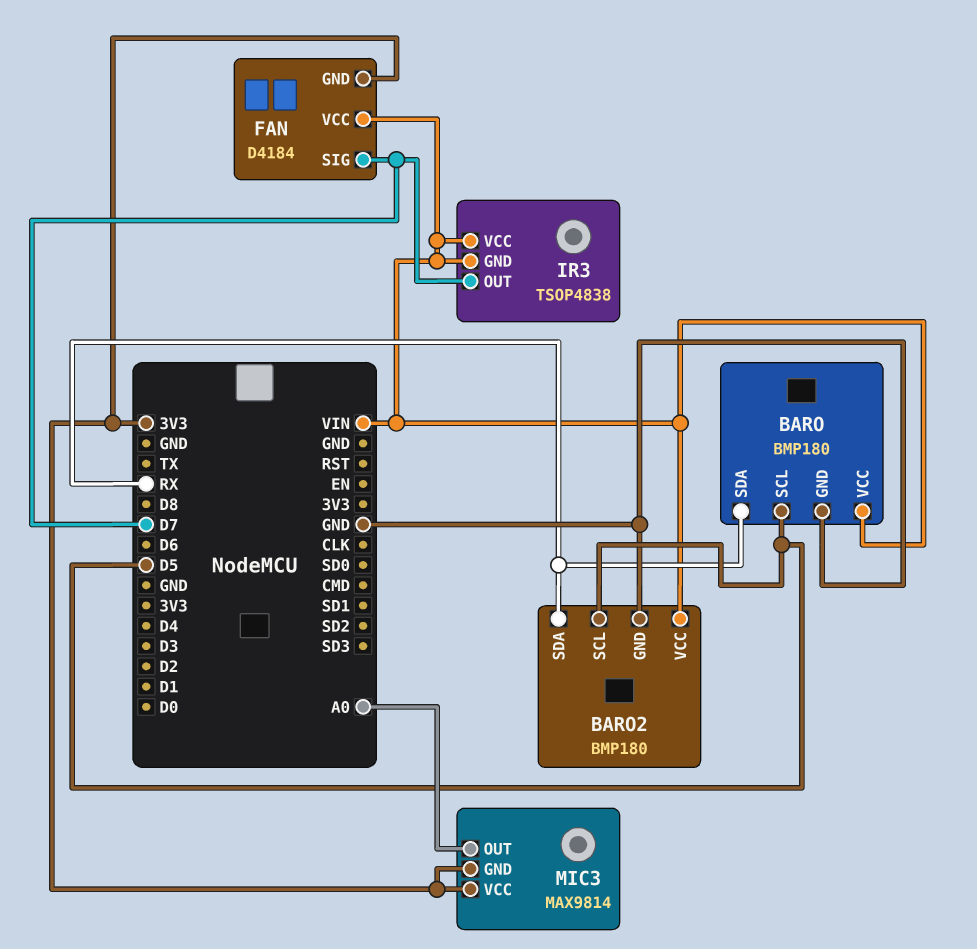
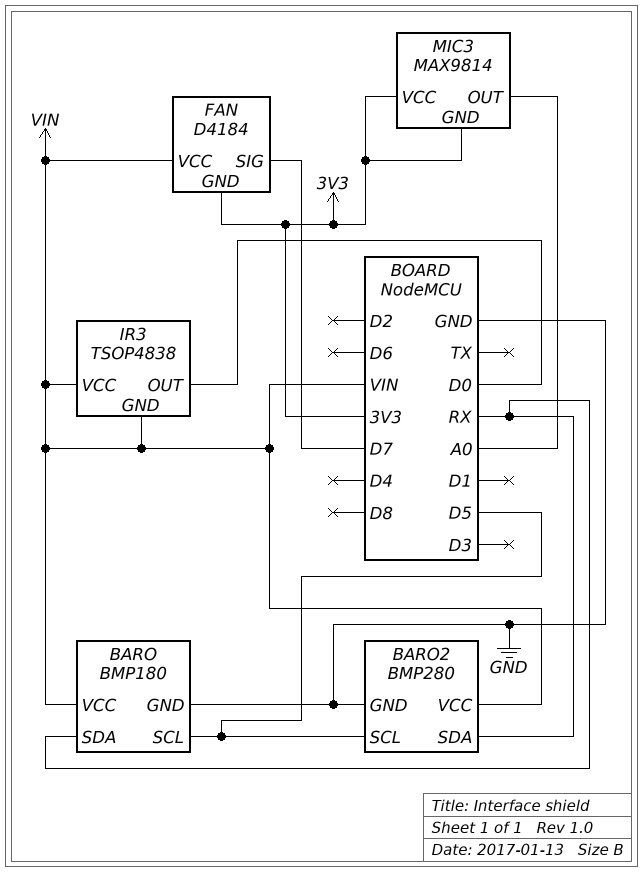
BARO2: BMP180 -> BMP280
IR3 pin OUT: D7 -> D0

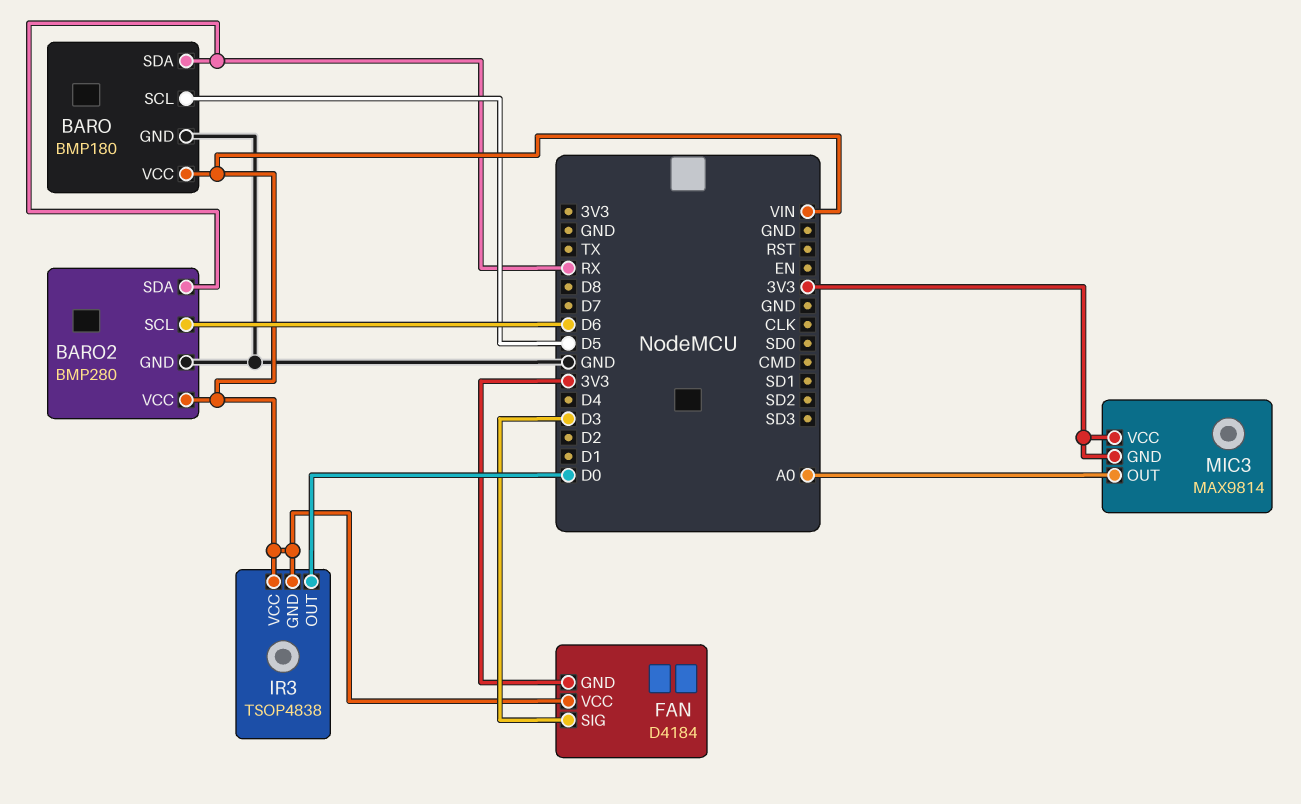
BARO2 pin SCL: D5 -> D6
FAN pin SIG: D7 -> D3

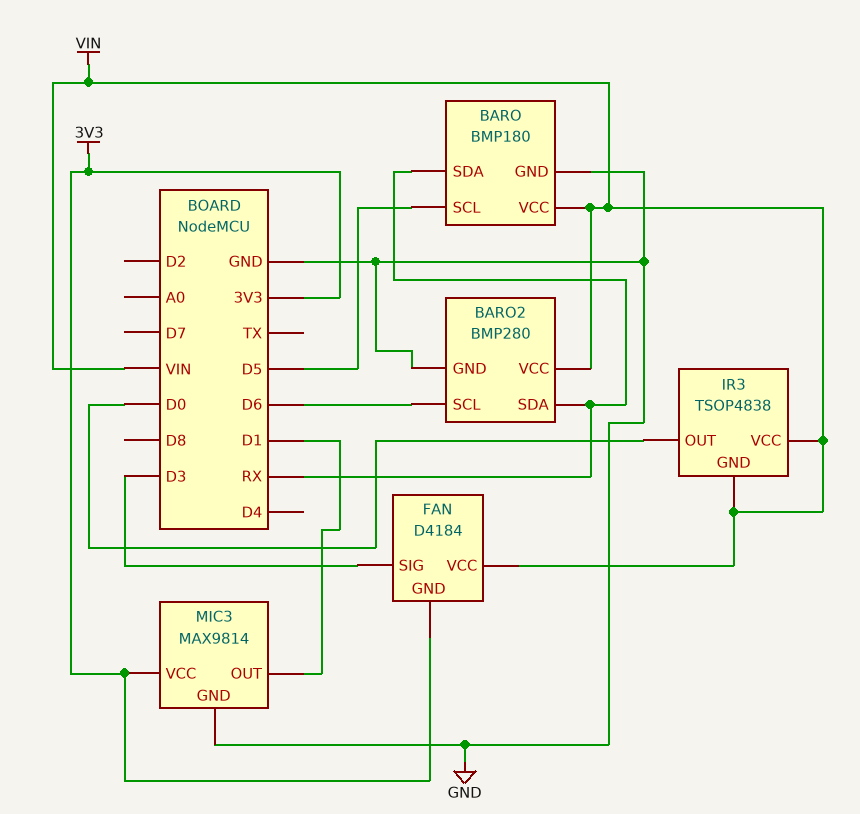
MIC3 pin GND: 3V3 -> GND
MIC3 pin OUT: A0 -> D1

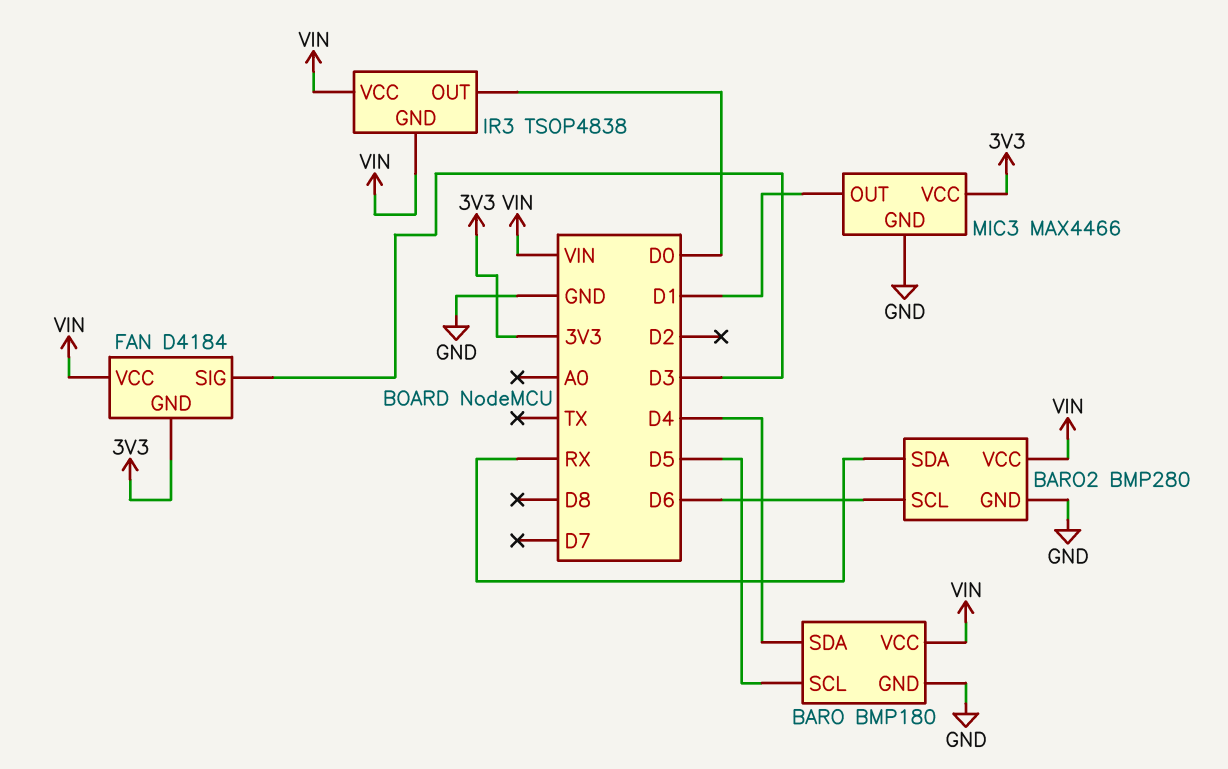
BARO pin SDA: RX -> D4
MIC3: MAX9814 -> MAX4466

